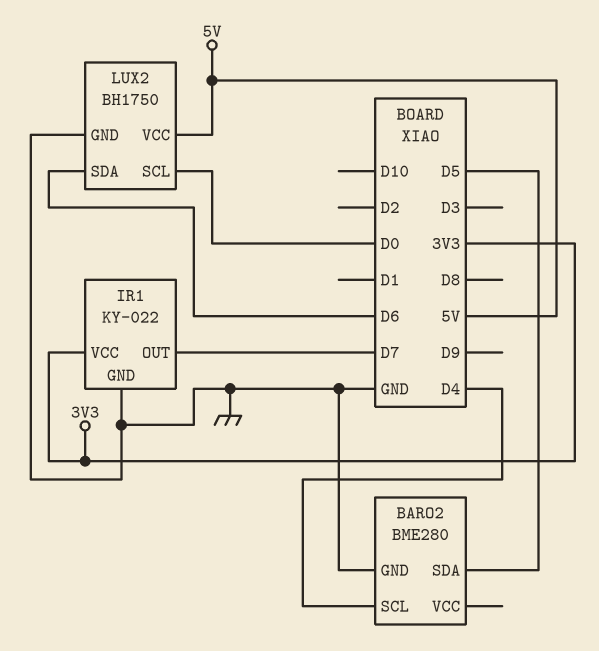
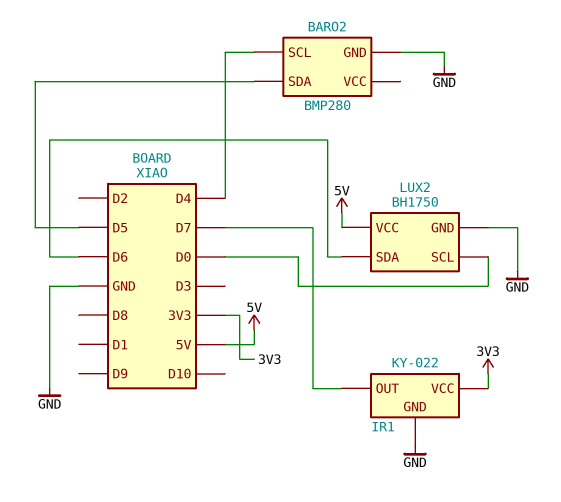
BARO2: BME280 -> BMP280

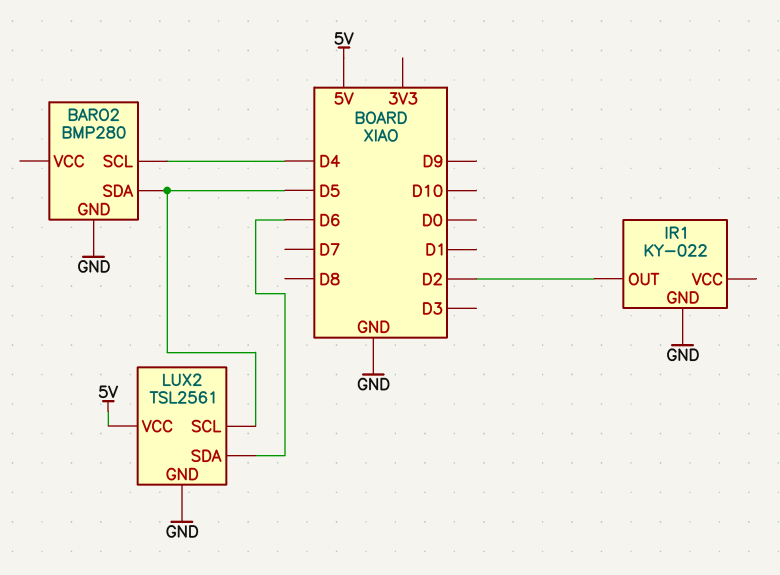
IR1 pin OUT: D7 -> D2
IR1 pin VCC: 3V3 -> none
LUX2: BH1750 -> TSL2561
LUX2 pin SCL: D0 -> D5

